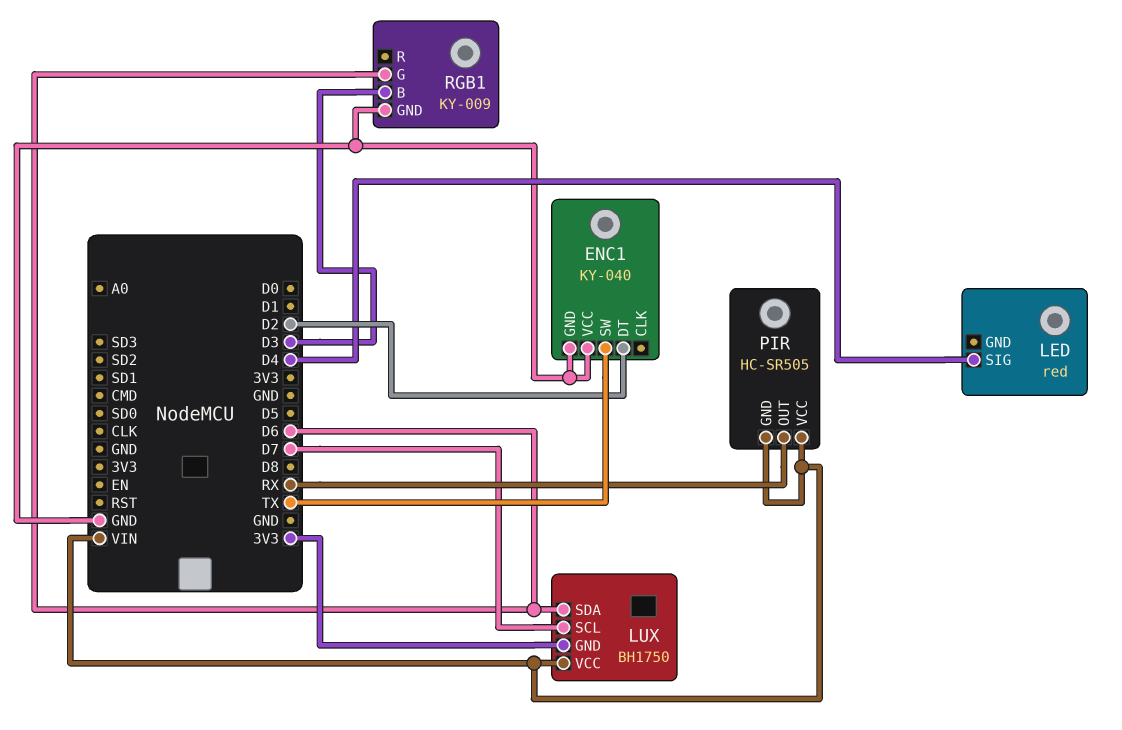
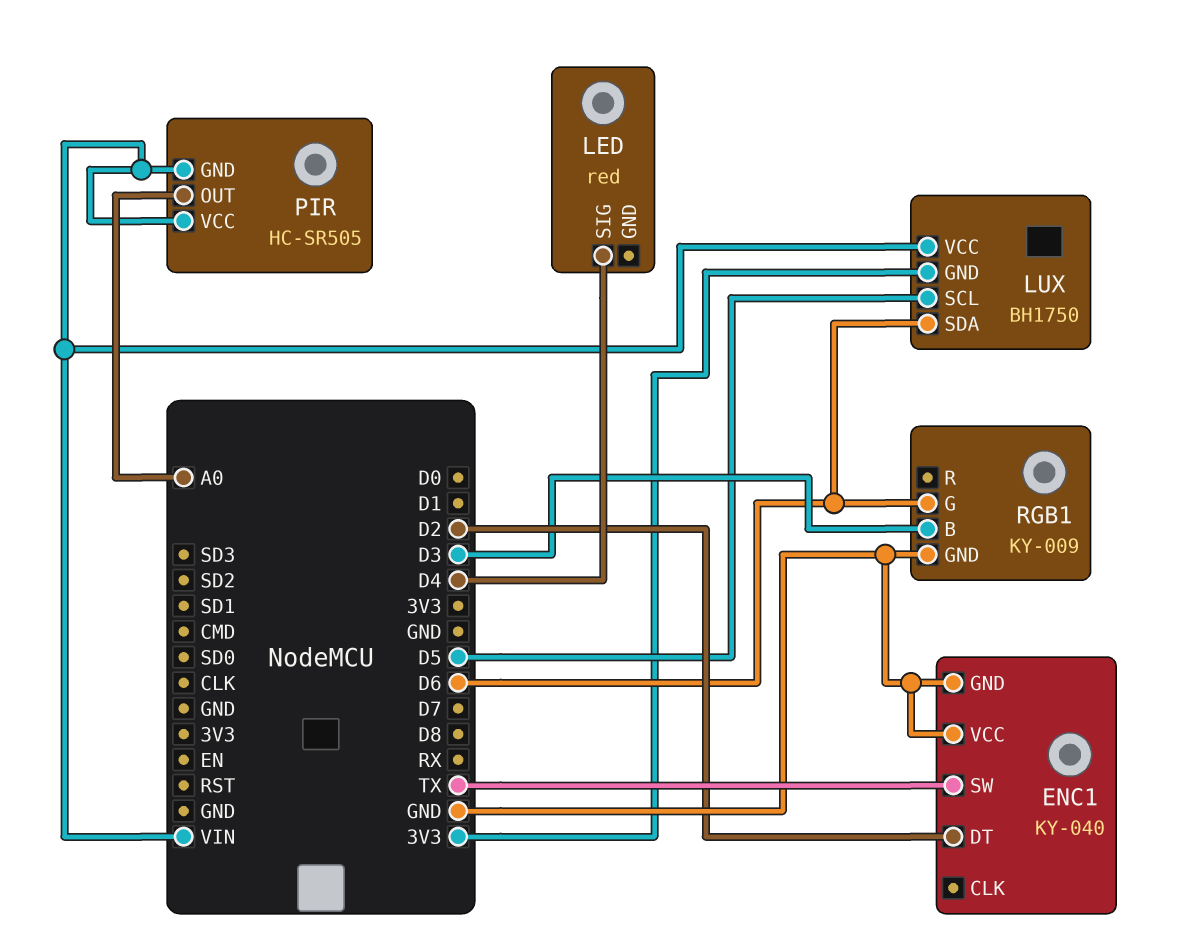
LUX pin SCL: D7 -> D5
PIR pin OUT: RX -> A0

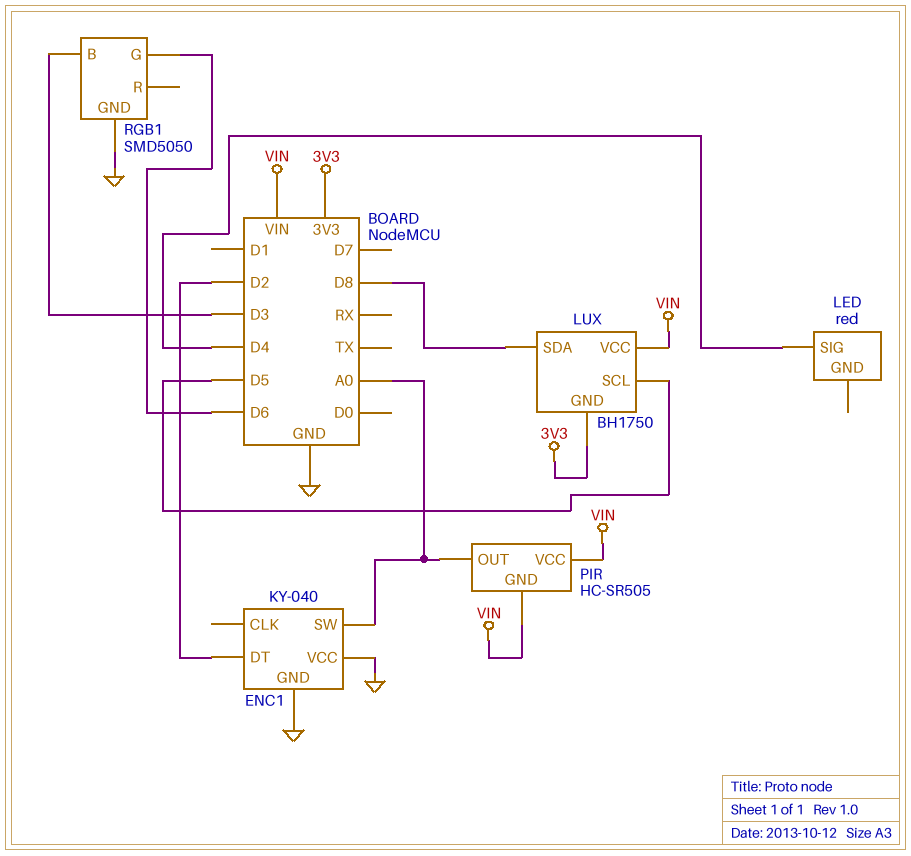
ENC1 pin SW: TX -> A0
LUX pin SDA: D6 -> D8
RGB1: KY-009 -> SMD5050

